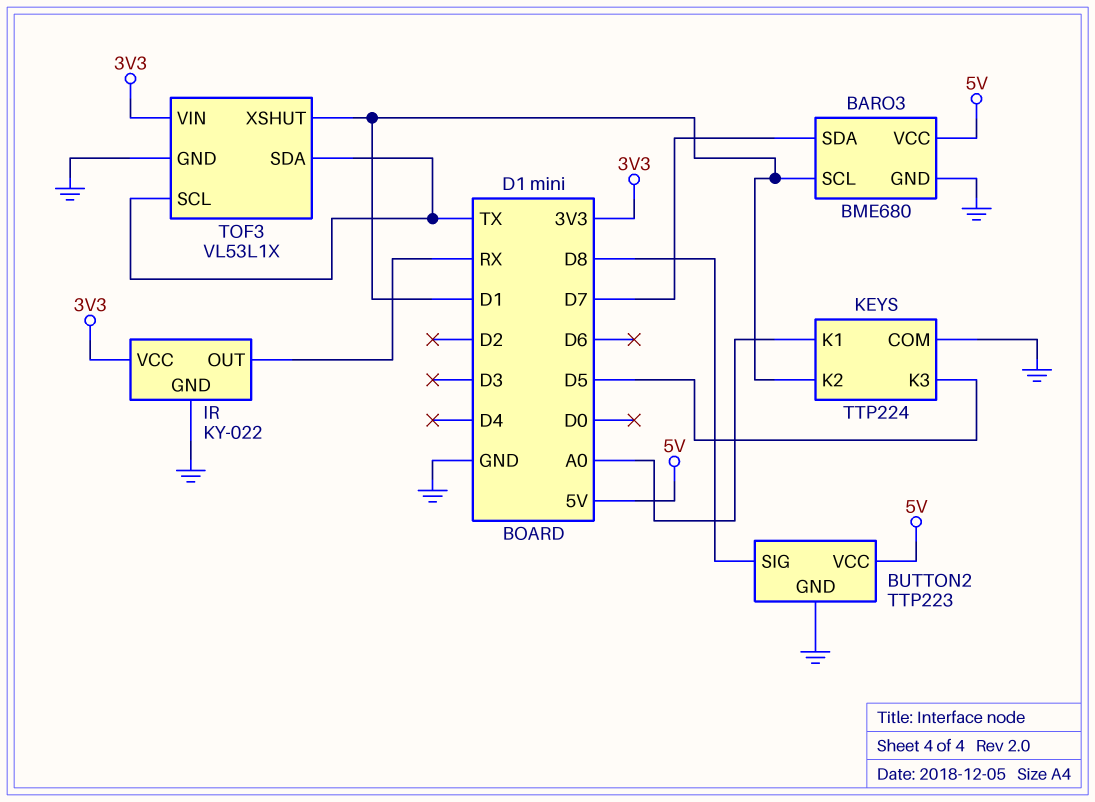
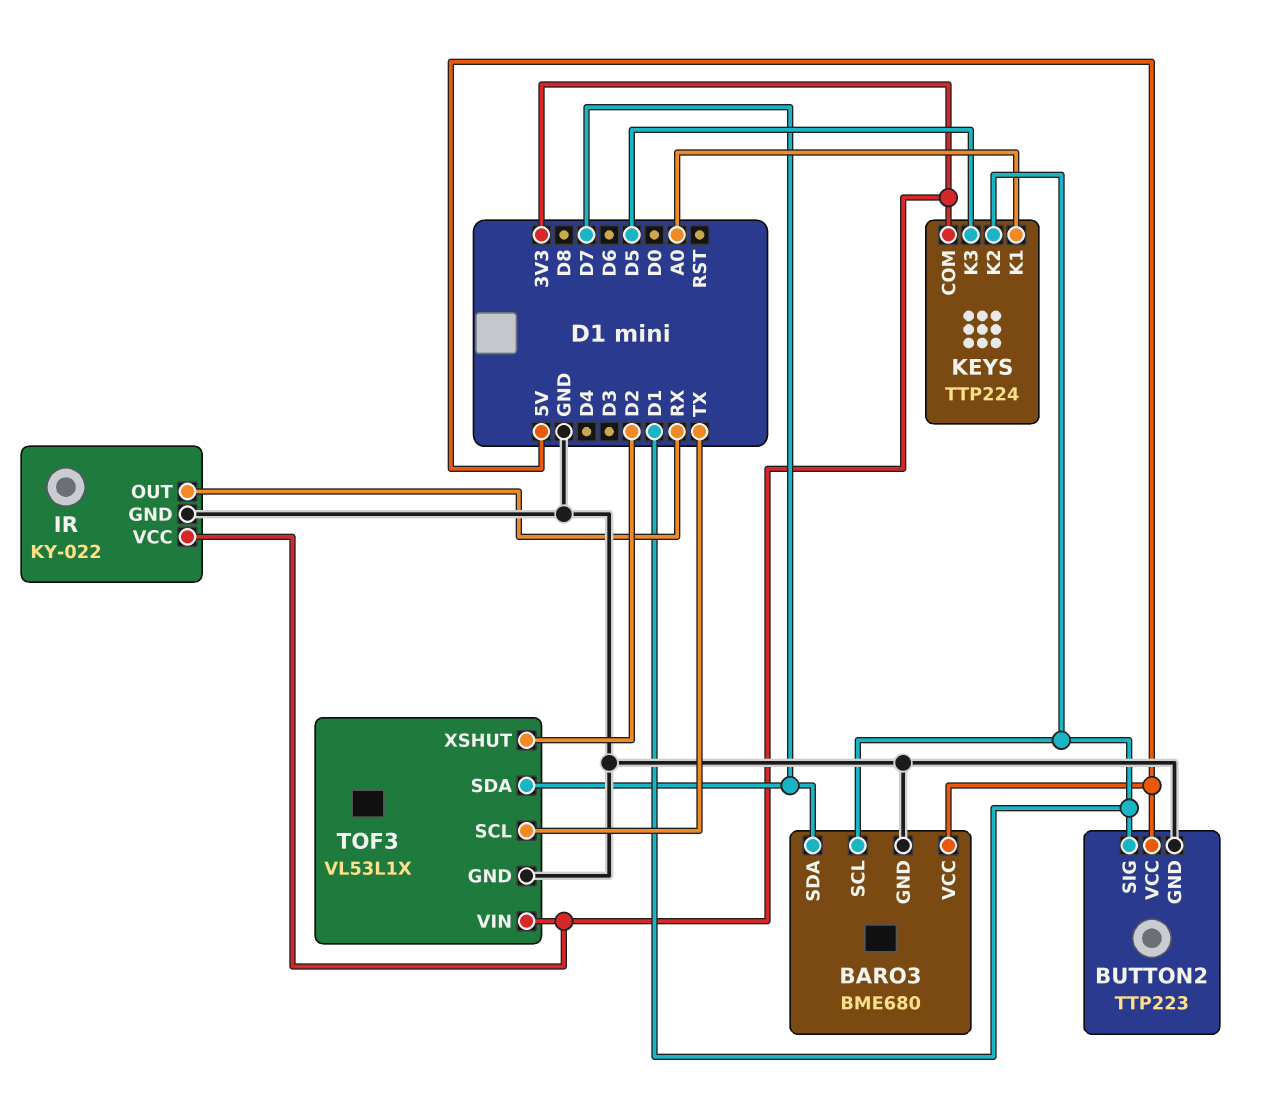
BUTTON2 pin SIG: D8 -> D1
KEYS pin COM: GND -> 3V3
TOF3 pin SDA: TX -> D7
TOF3 pin XSHUT: D1 -> D2

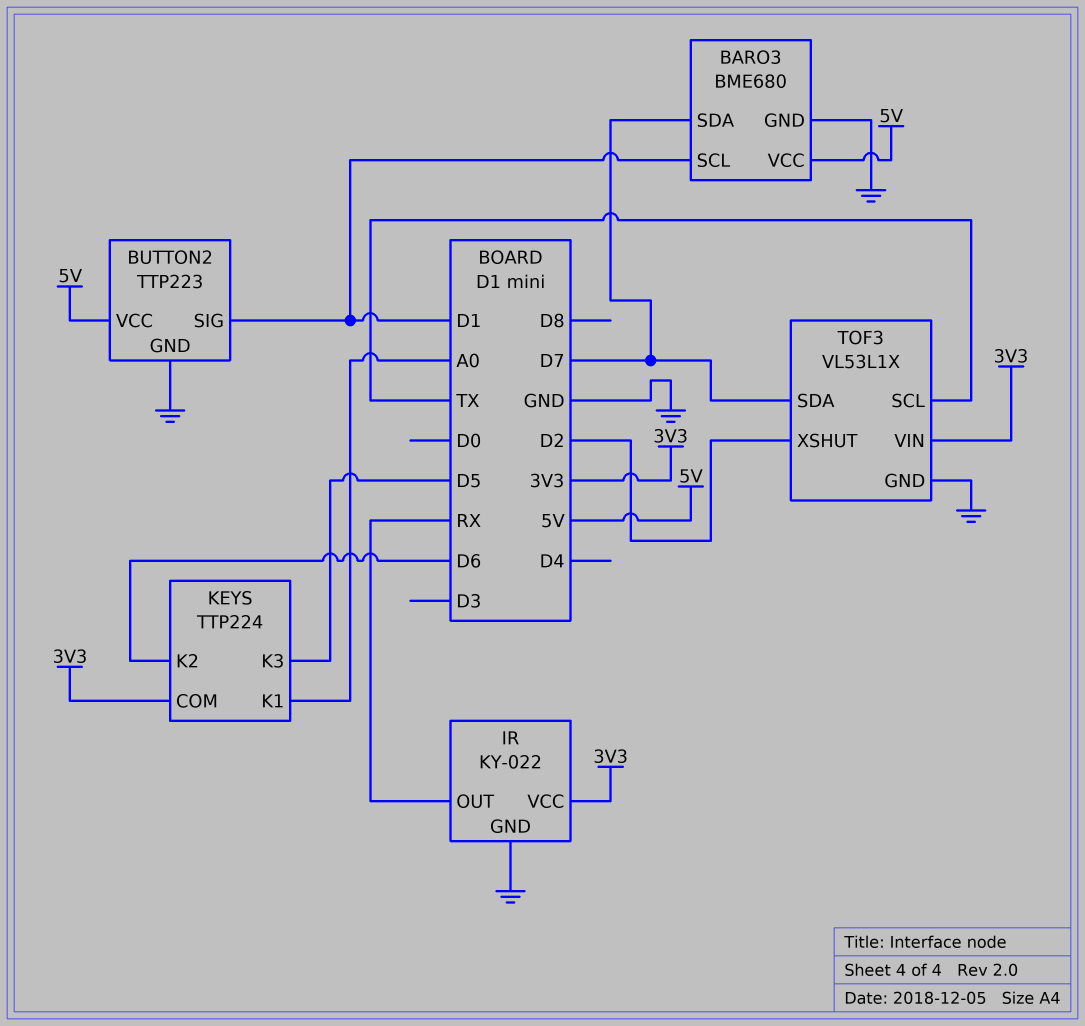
KEYS pin K2: D1 -> D6

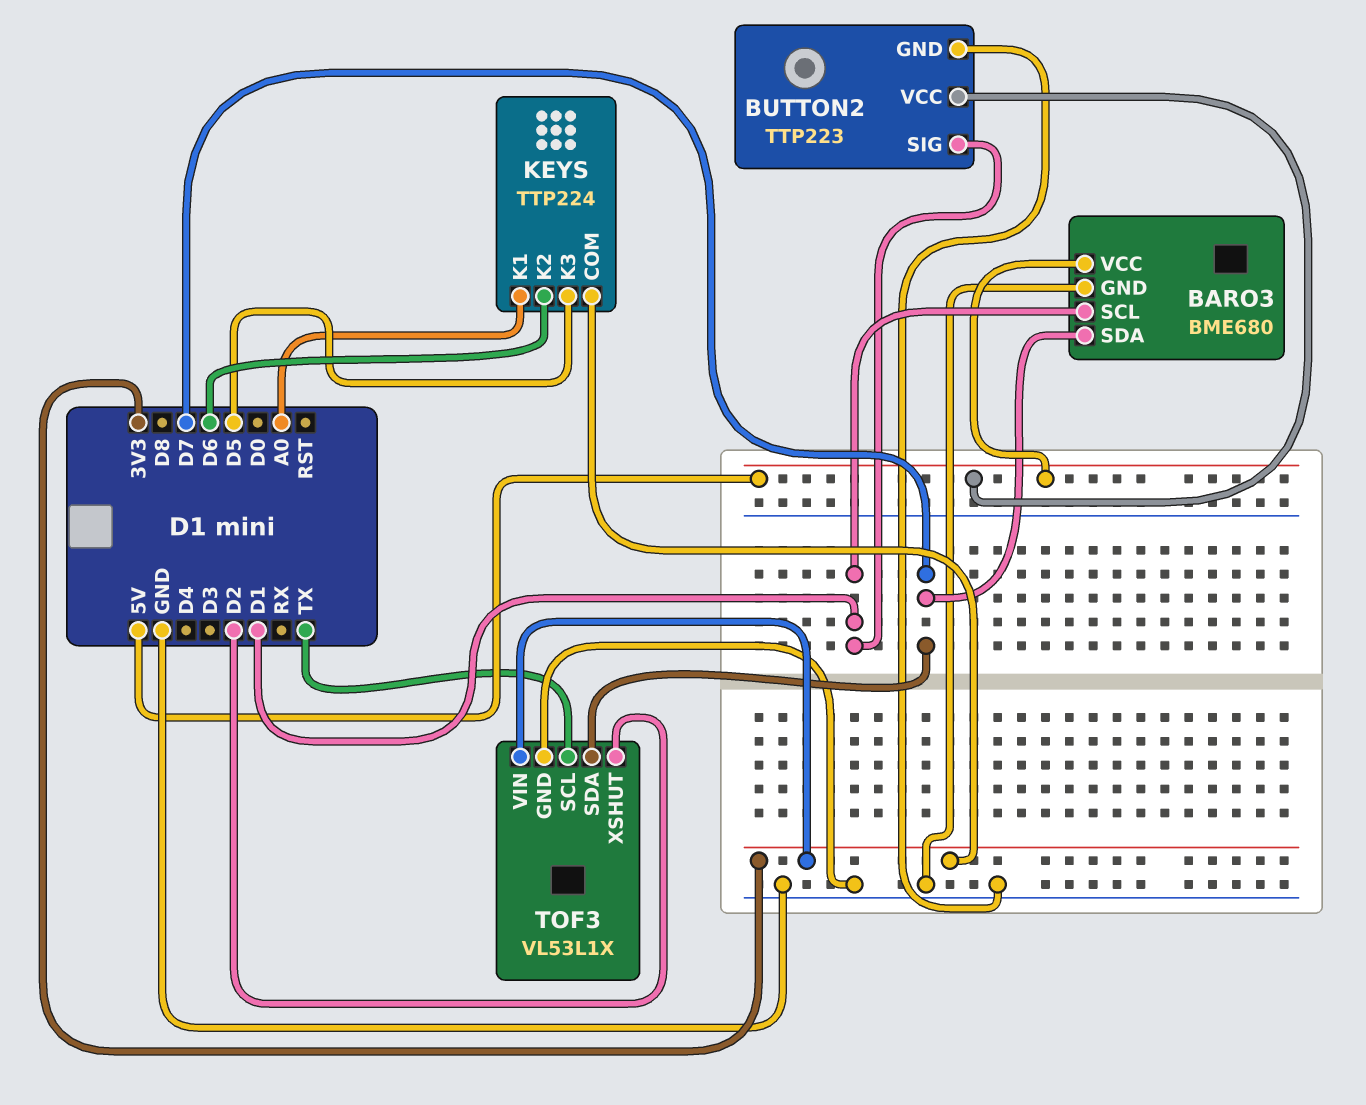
IR: KY-022 -> none
IR pin GND: GND -> none
IR pin OUT: RX -> none
IR pin VCC: 3V3 -> none

